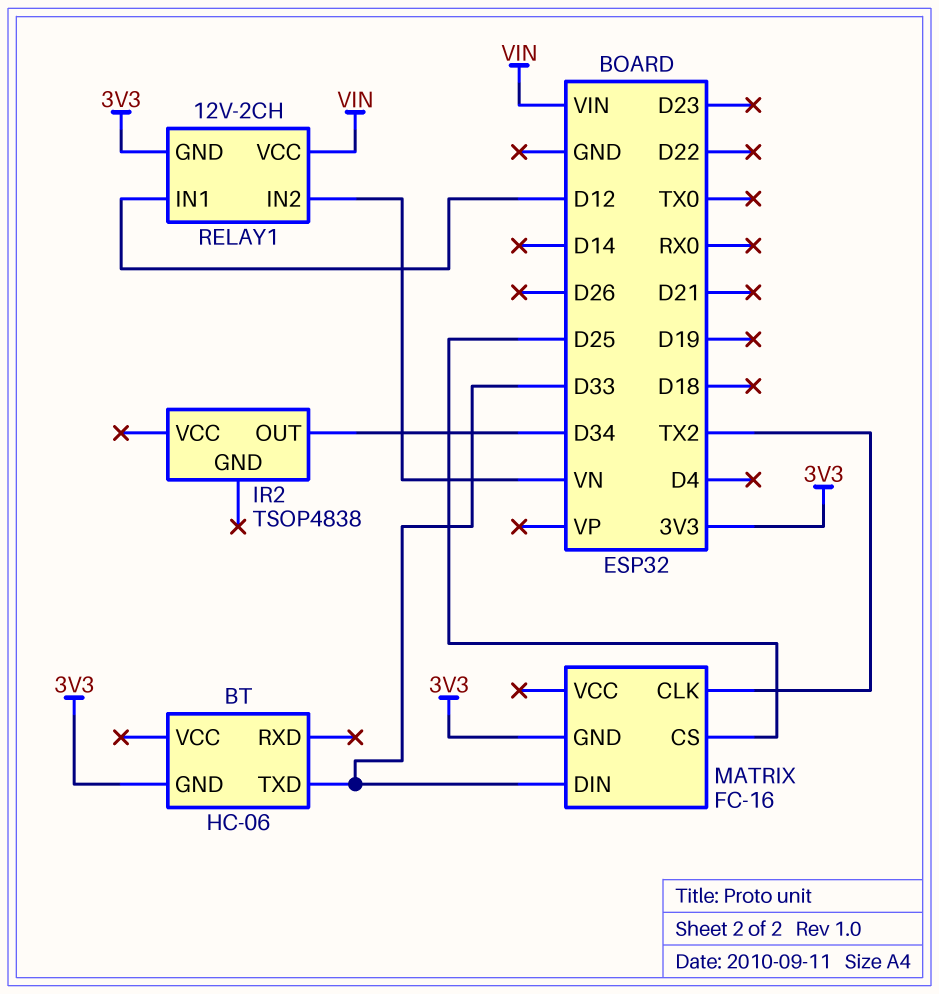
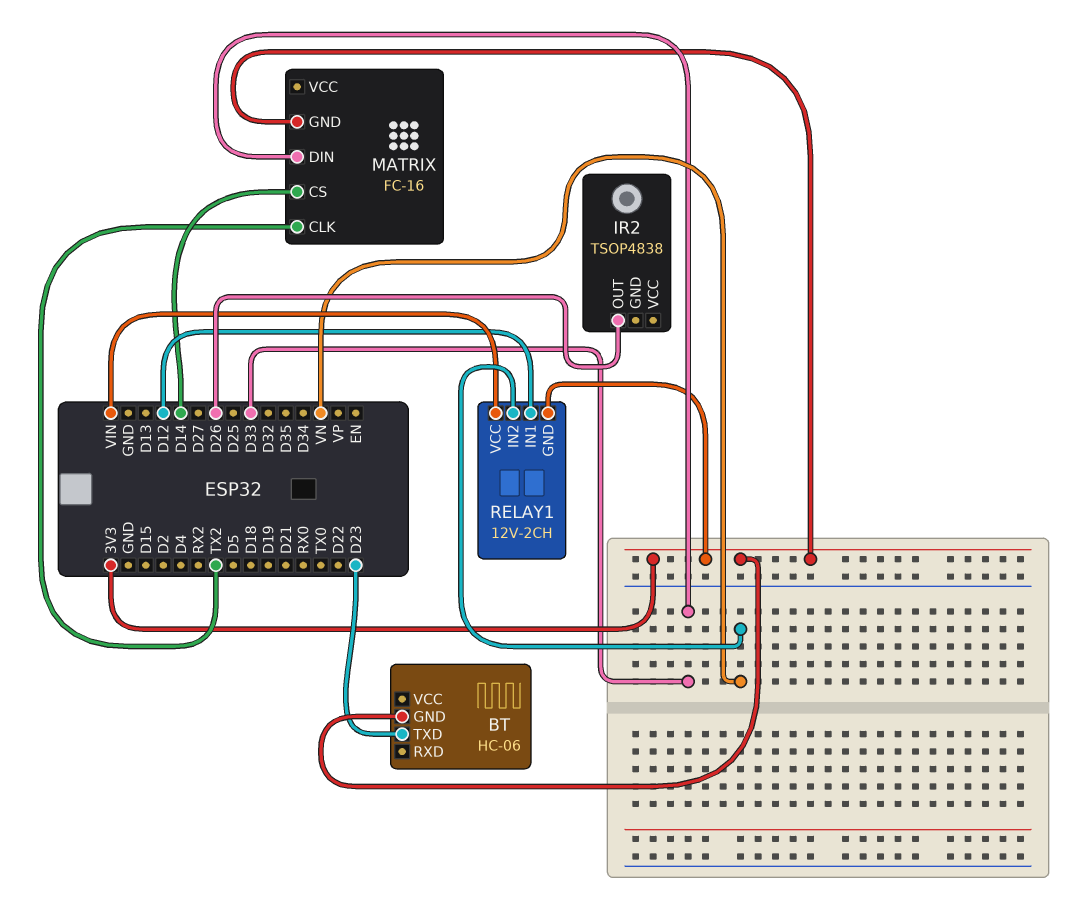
BT pin TXD: D33 -> D23
IR2 pin OUT: D34 -> D26
MATRIX pin CS: D25 -> D14

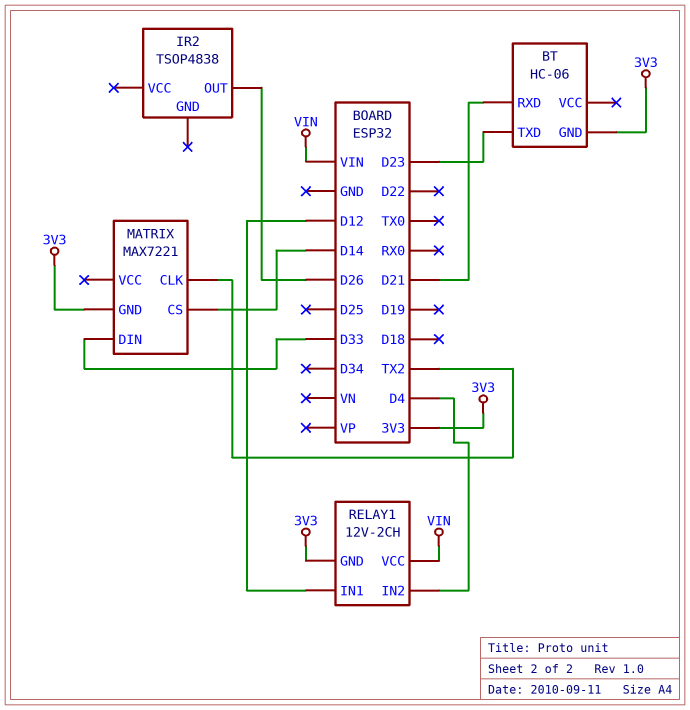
BT pin RXD: none -> D21
MATRIX: FC-16 -> MAX7221
RELAY1 pin IN2: VN -> D4

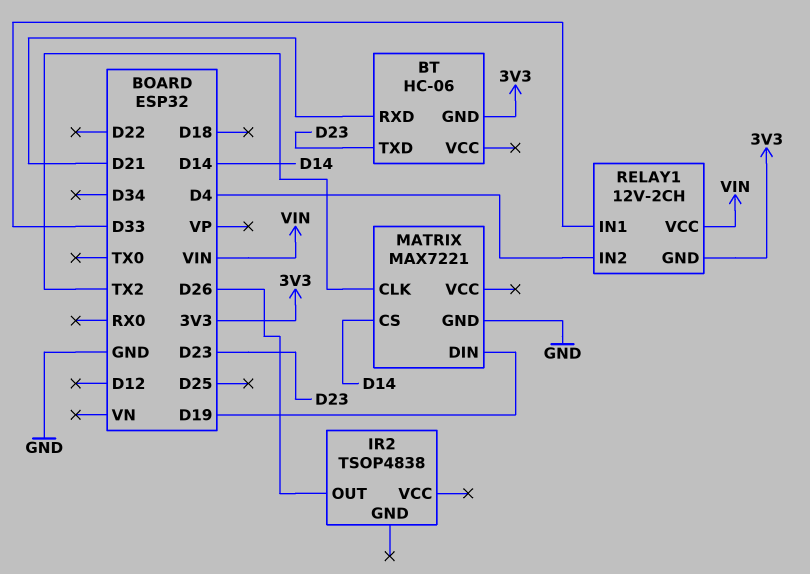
MATRIX pin DIN: D33 -> D19
MATRIX pin GND: 3V3 -> GND
RELAY1 pin IN1: D12 -> D33

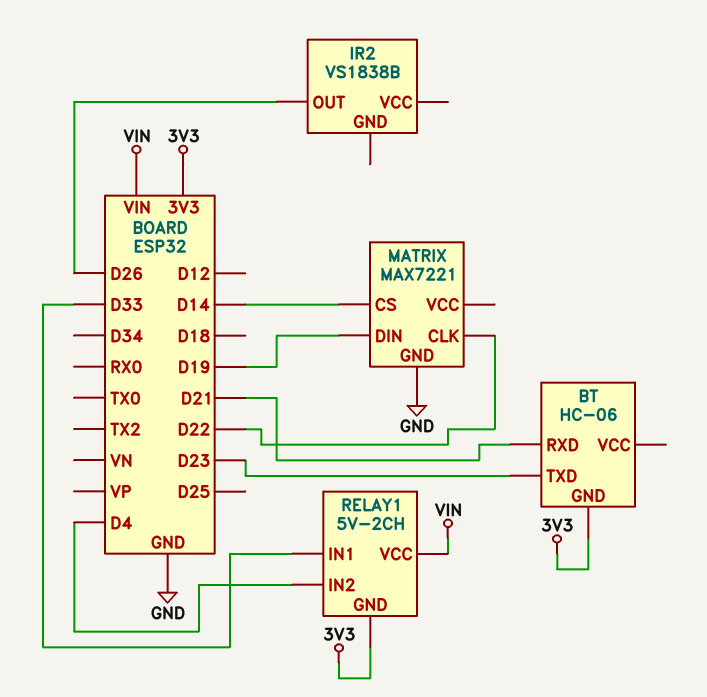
IR2: TSOP4838 -> VS1838B
MATRIX pin CLK: TX2 -> D22
RELAY1: 12V-2CH -> 5V-2CH

